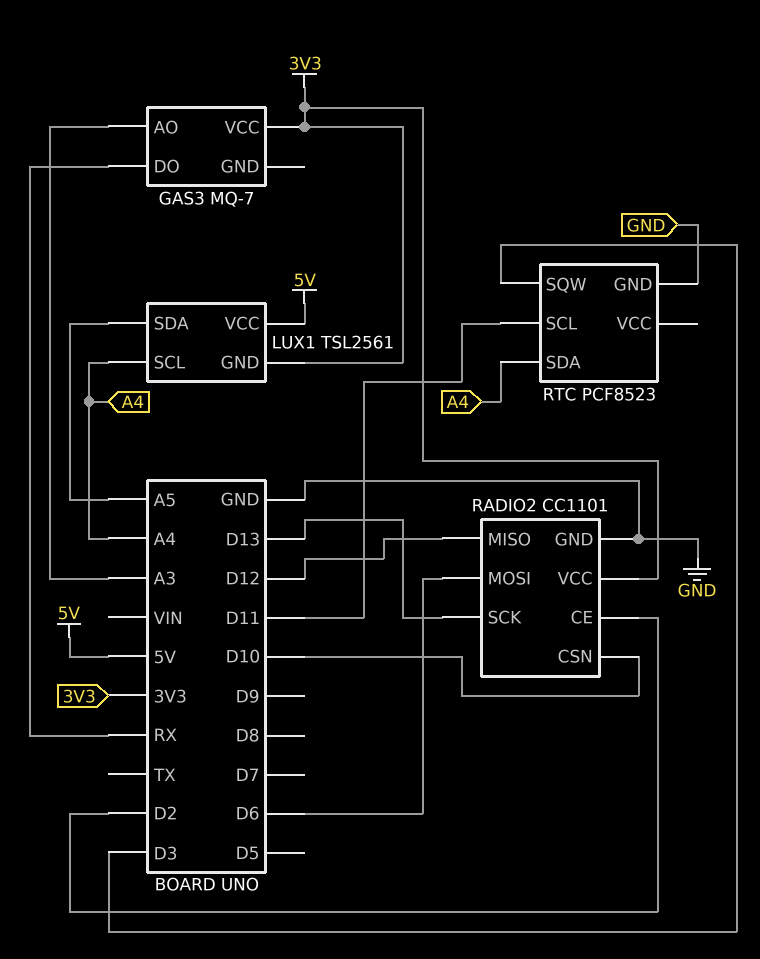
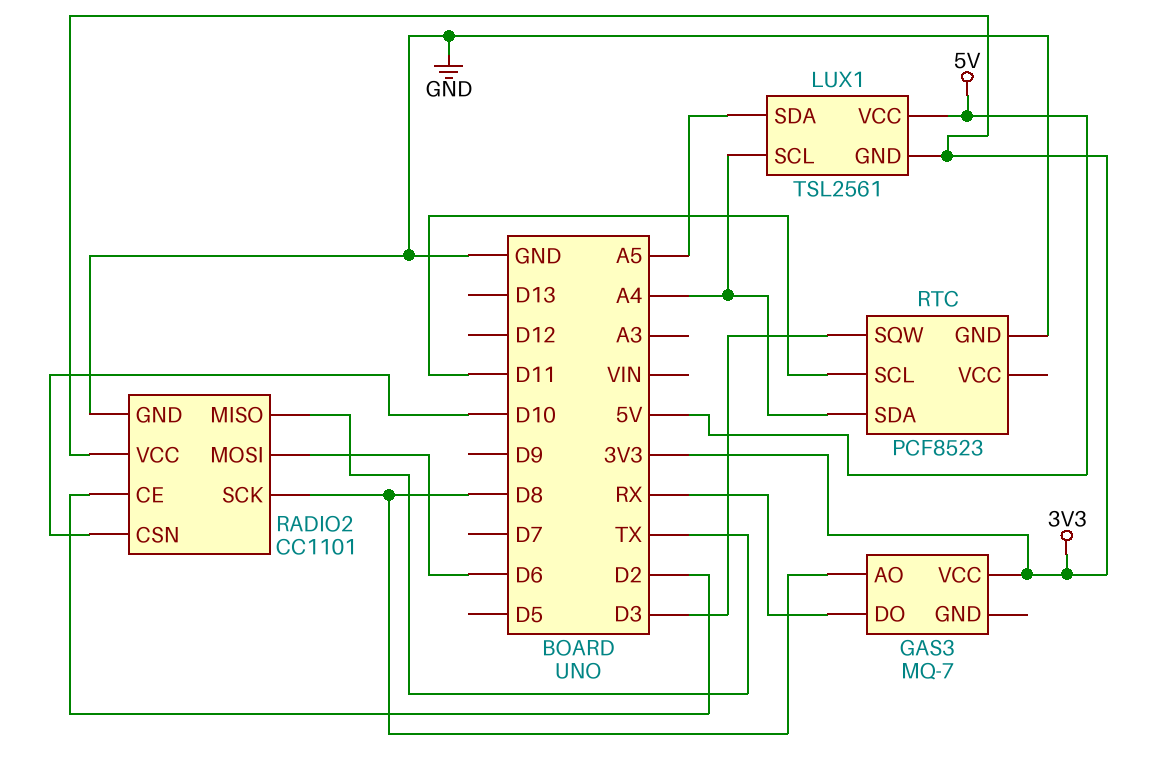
GAS3 pin AO: A3 -> D8
RADIO2 pin MISO: D12 -> TX
RADIO2 pin SCK: D13 -> D8

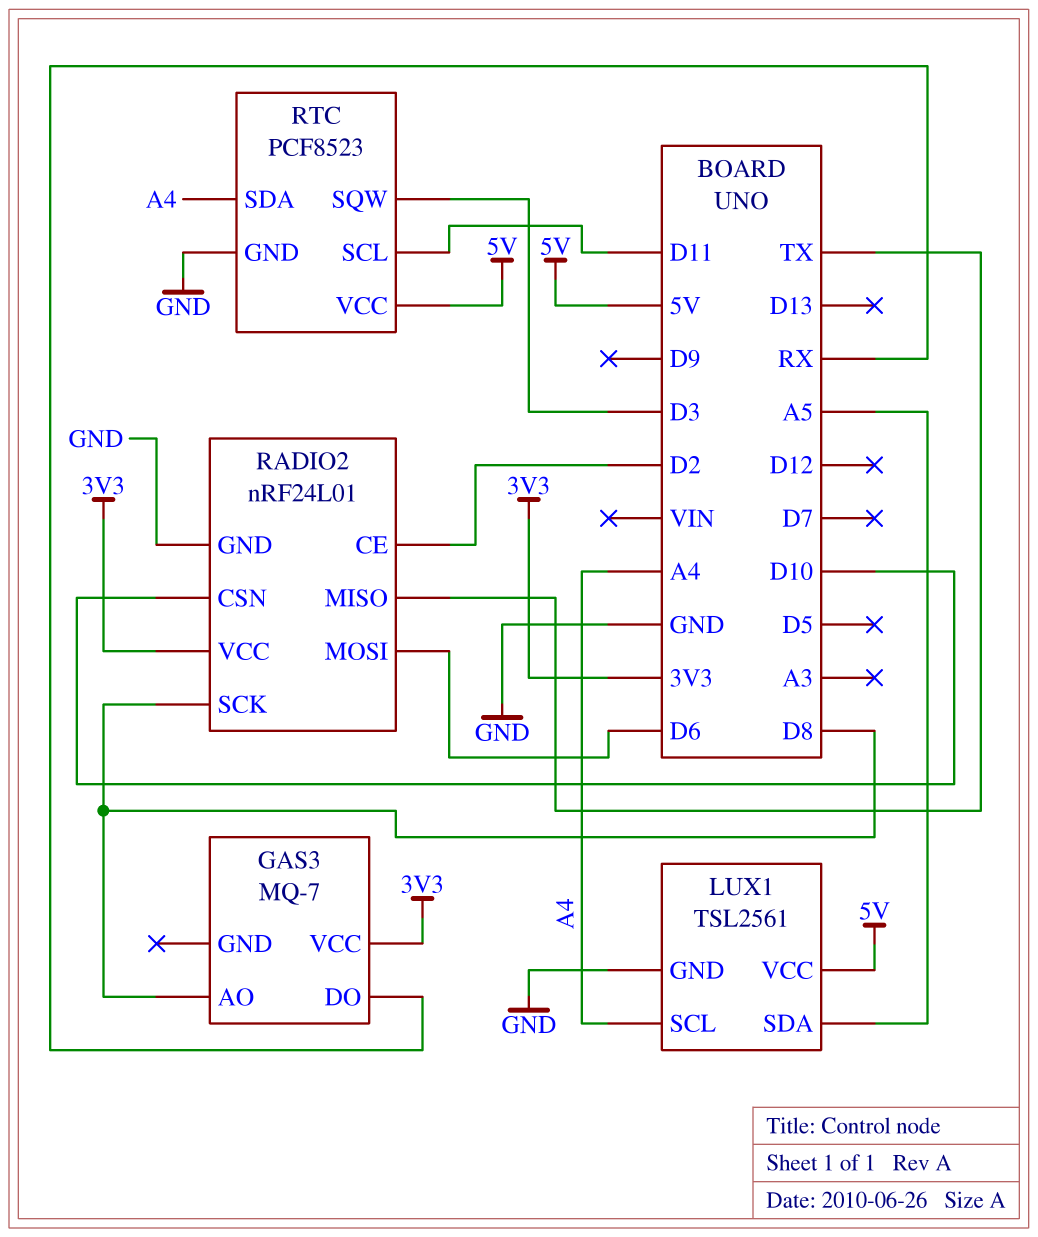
LUX1 pin GND: 3V3 -> GND
RADIO2: CC1101 -> nRF24L01
RTC pin VCC: none -> 5V

